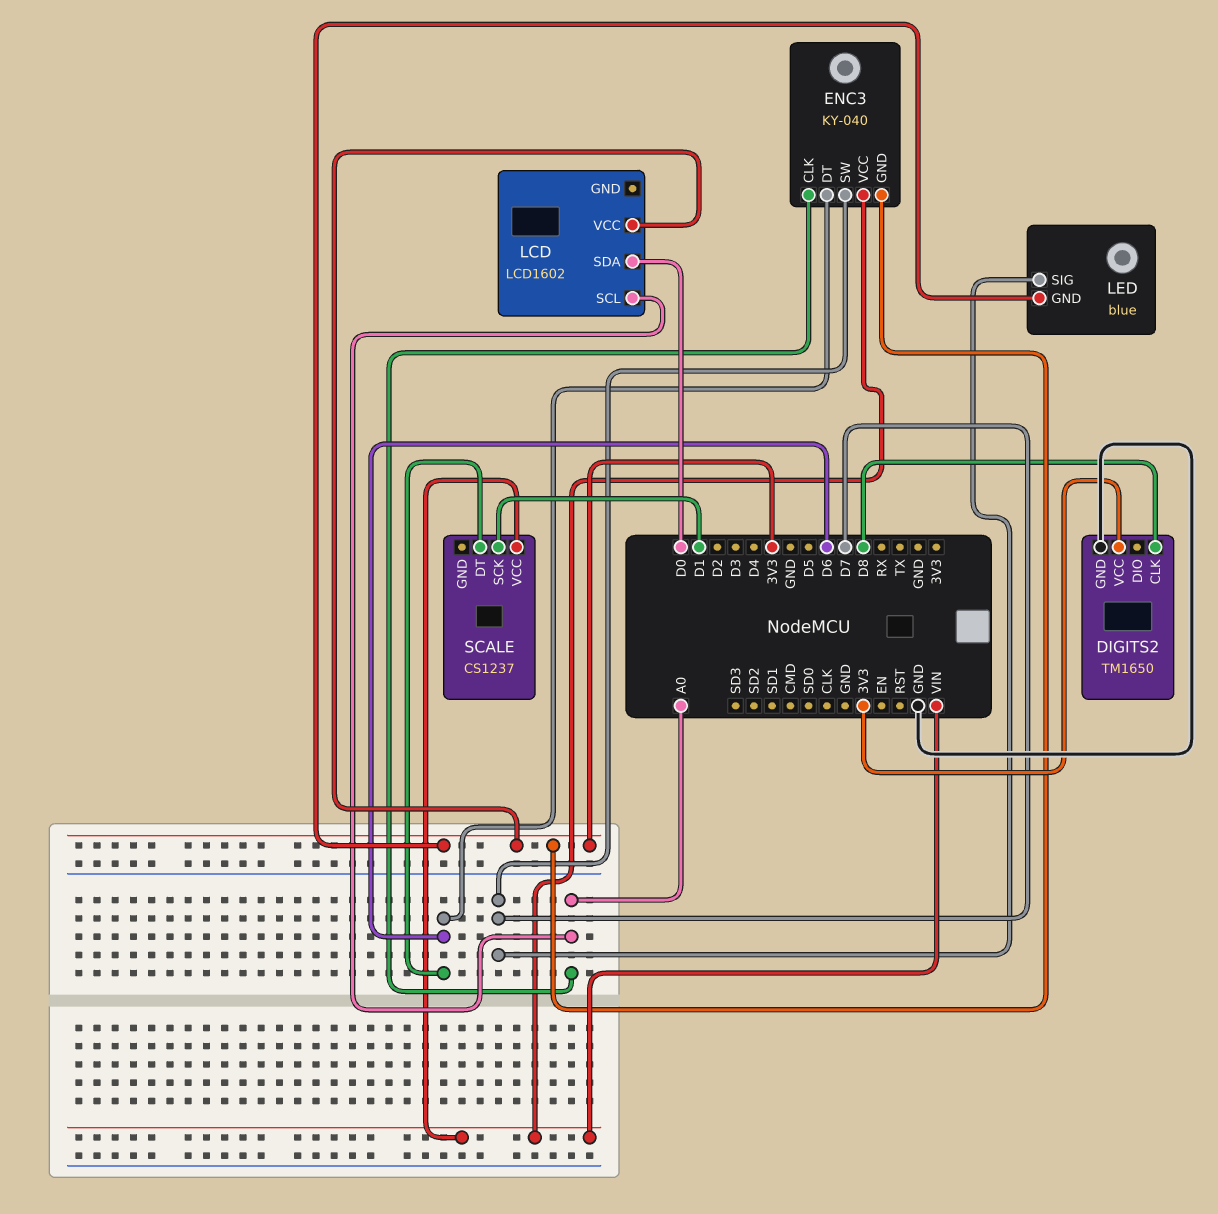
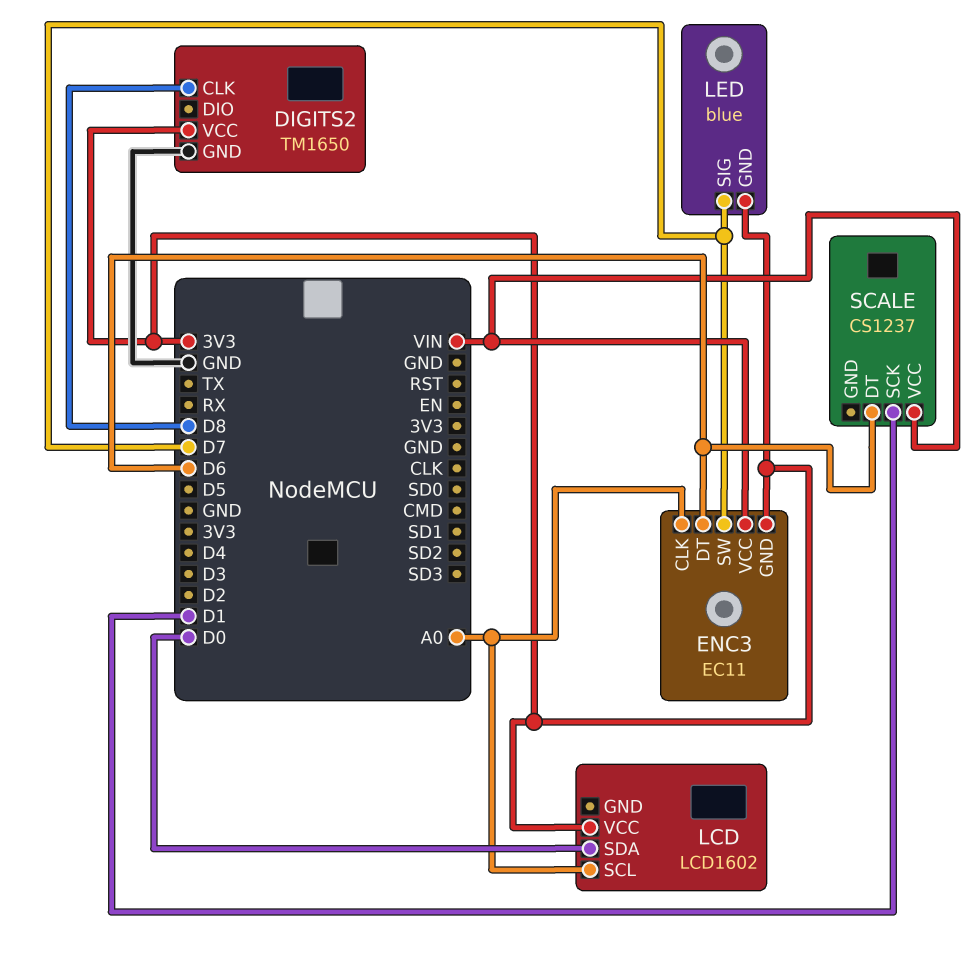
ENC3: KY-040 -> EC11

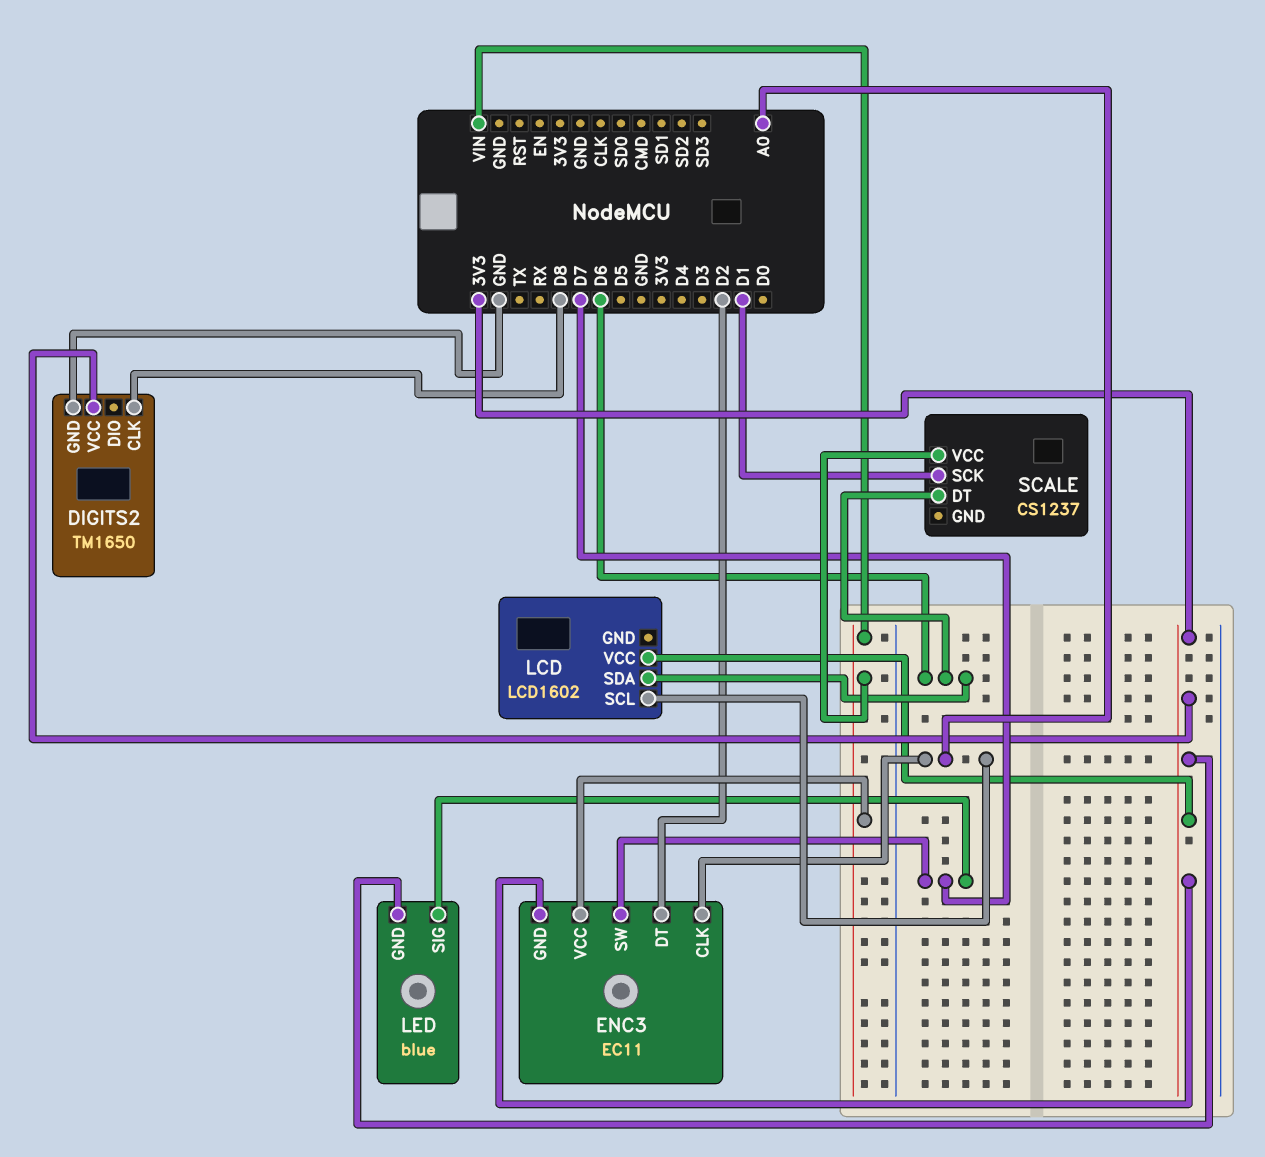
ENC3 pin DT: D6 -> D2
LCD pin SDA: D0 -> D6

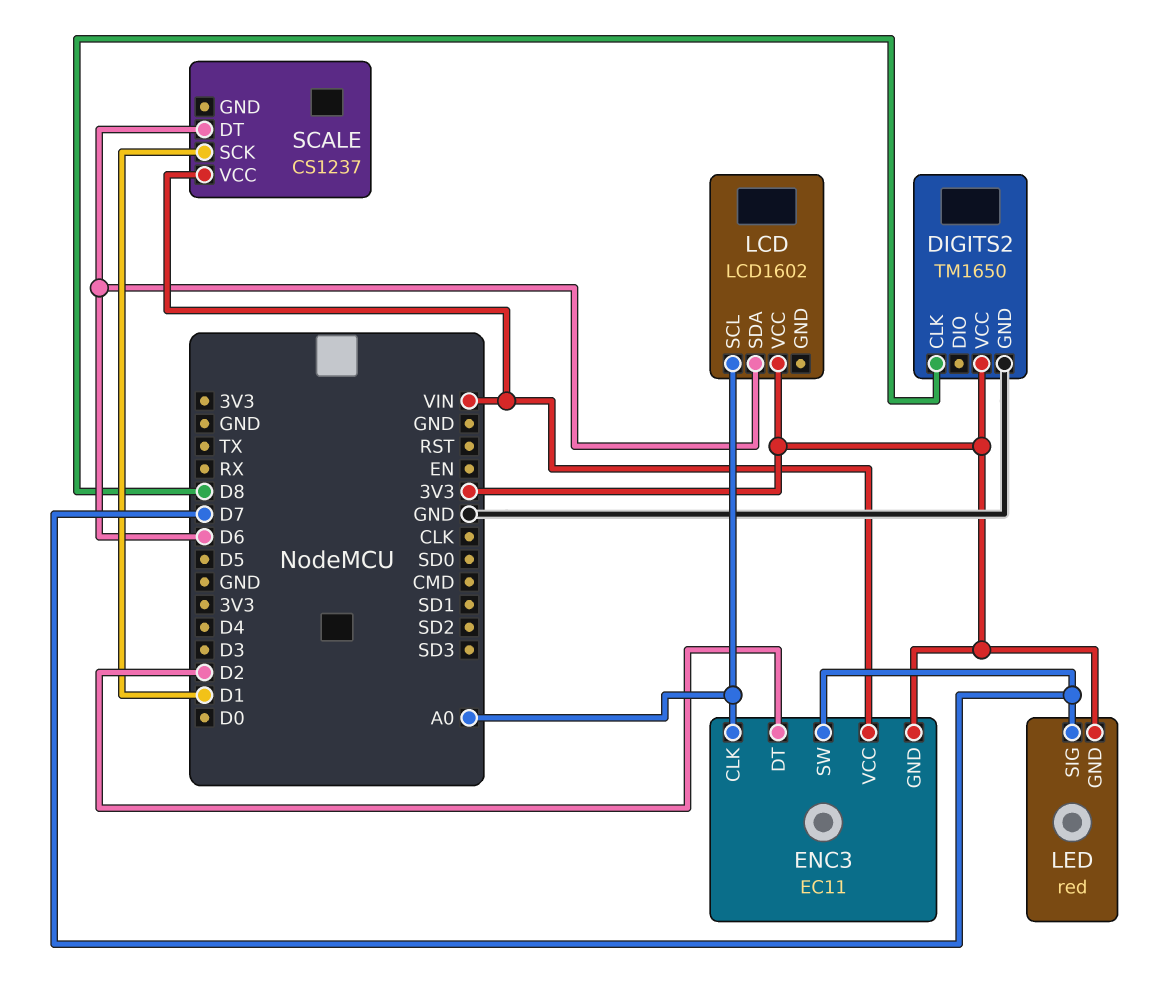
LED: blue -> red

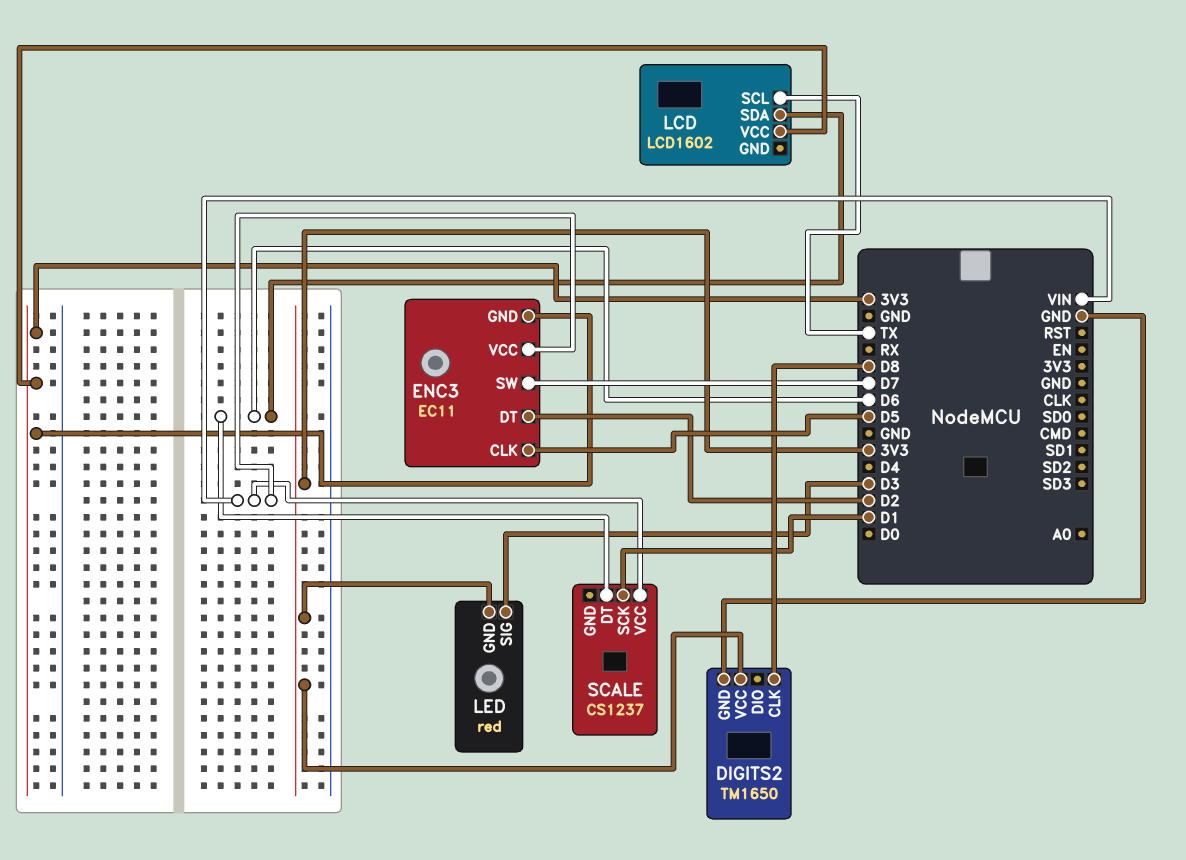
ENC3 pin CLK: A0 -> D5
LCD pin SCL: A0 -> TX
LED pin SIG: D7 -> D3

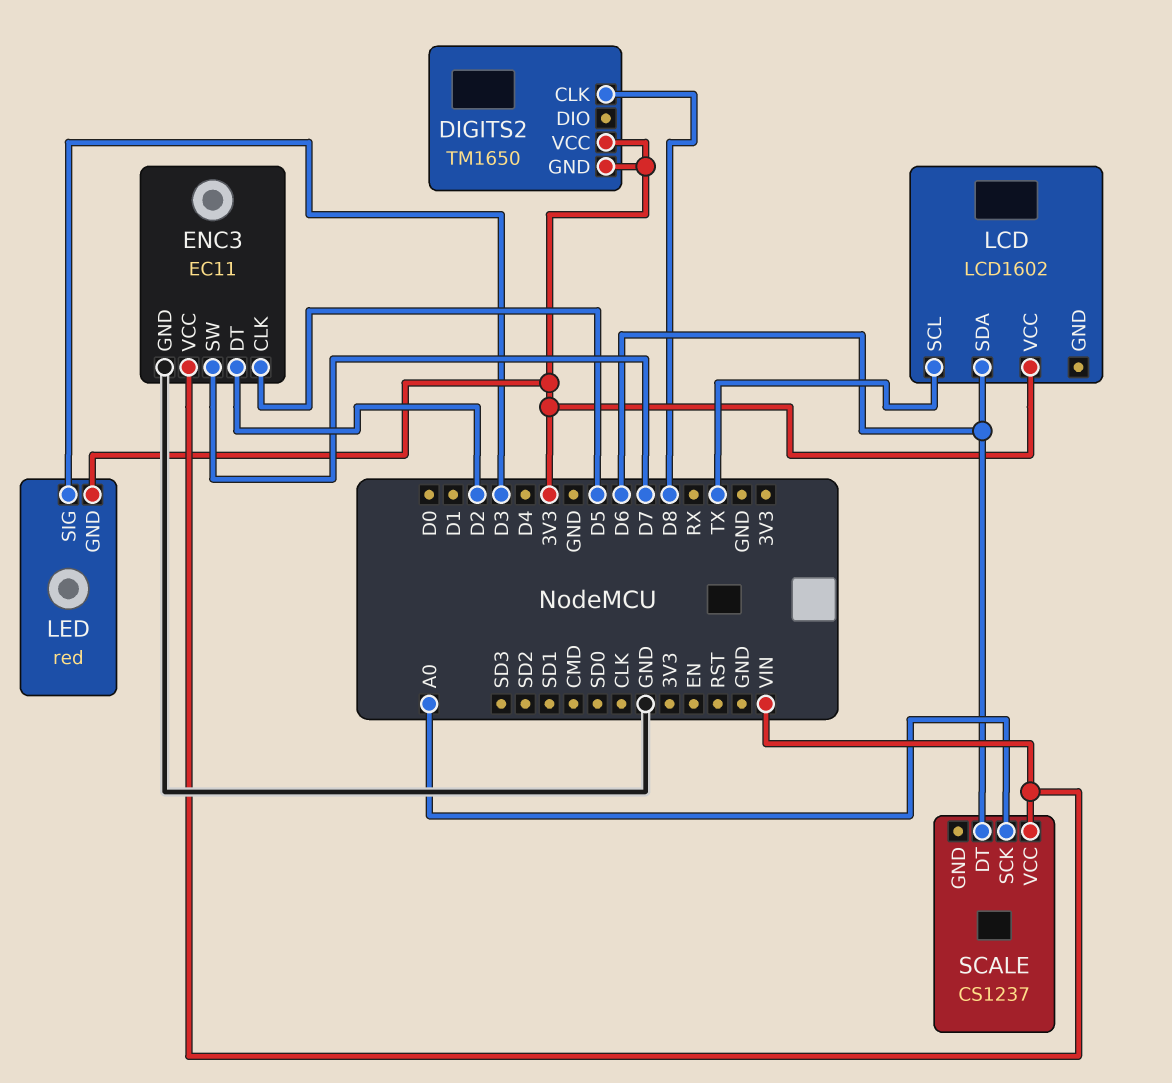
DIGITS2 pin GND: GND -> 3V3
ENC3 pin GND: 3V3 -> GND
SCALE pin SCK: D1 -> A0

